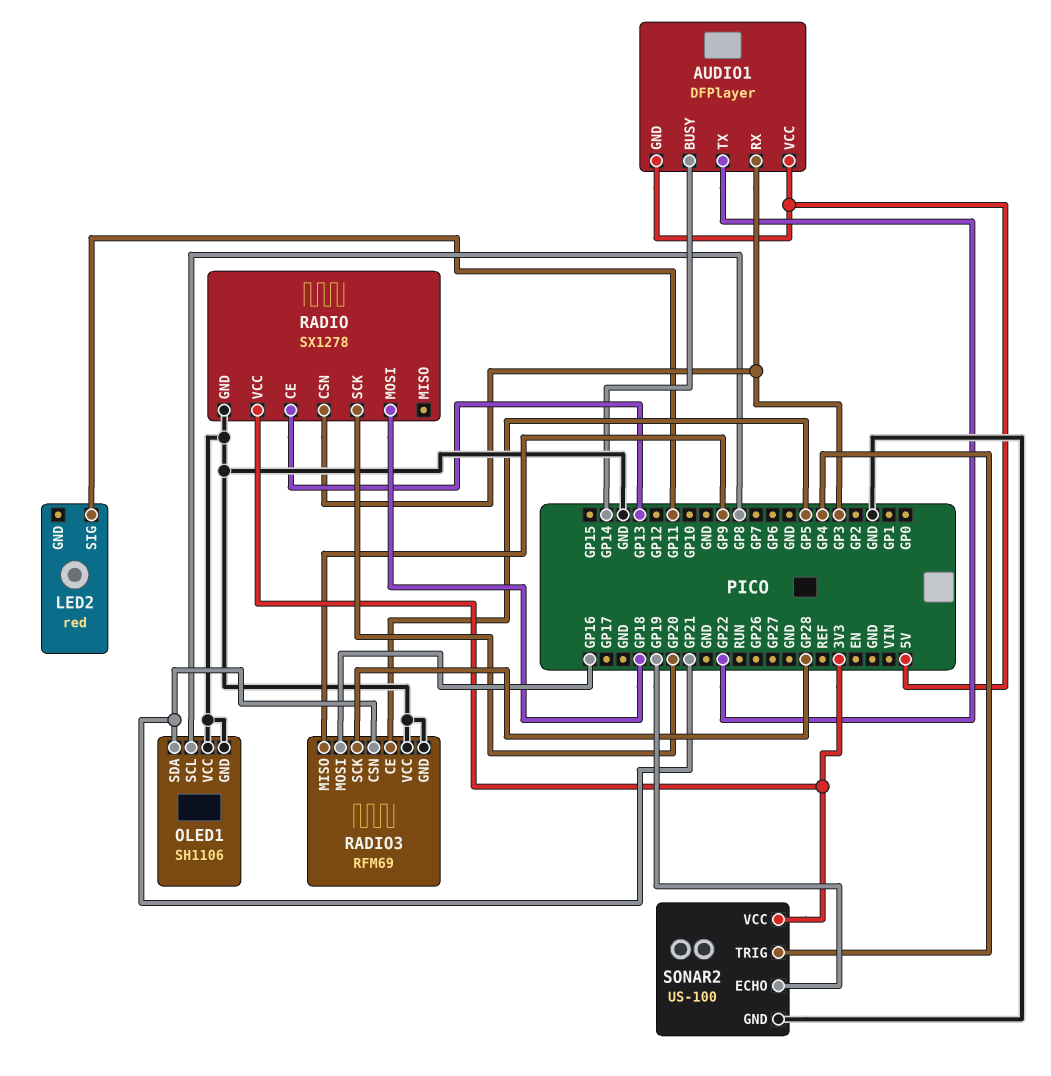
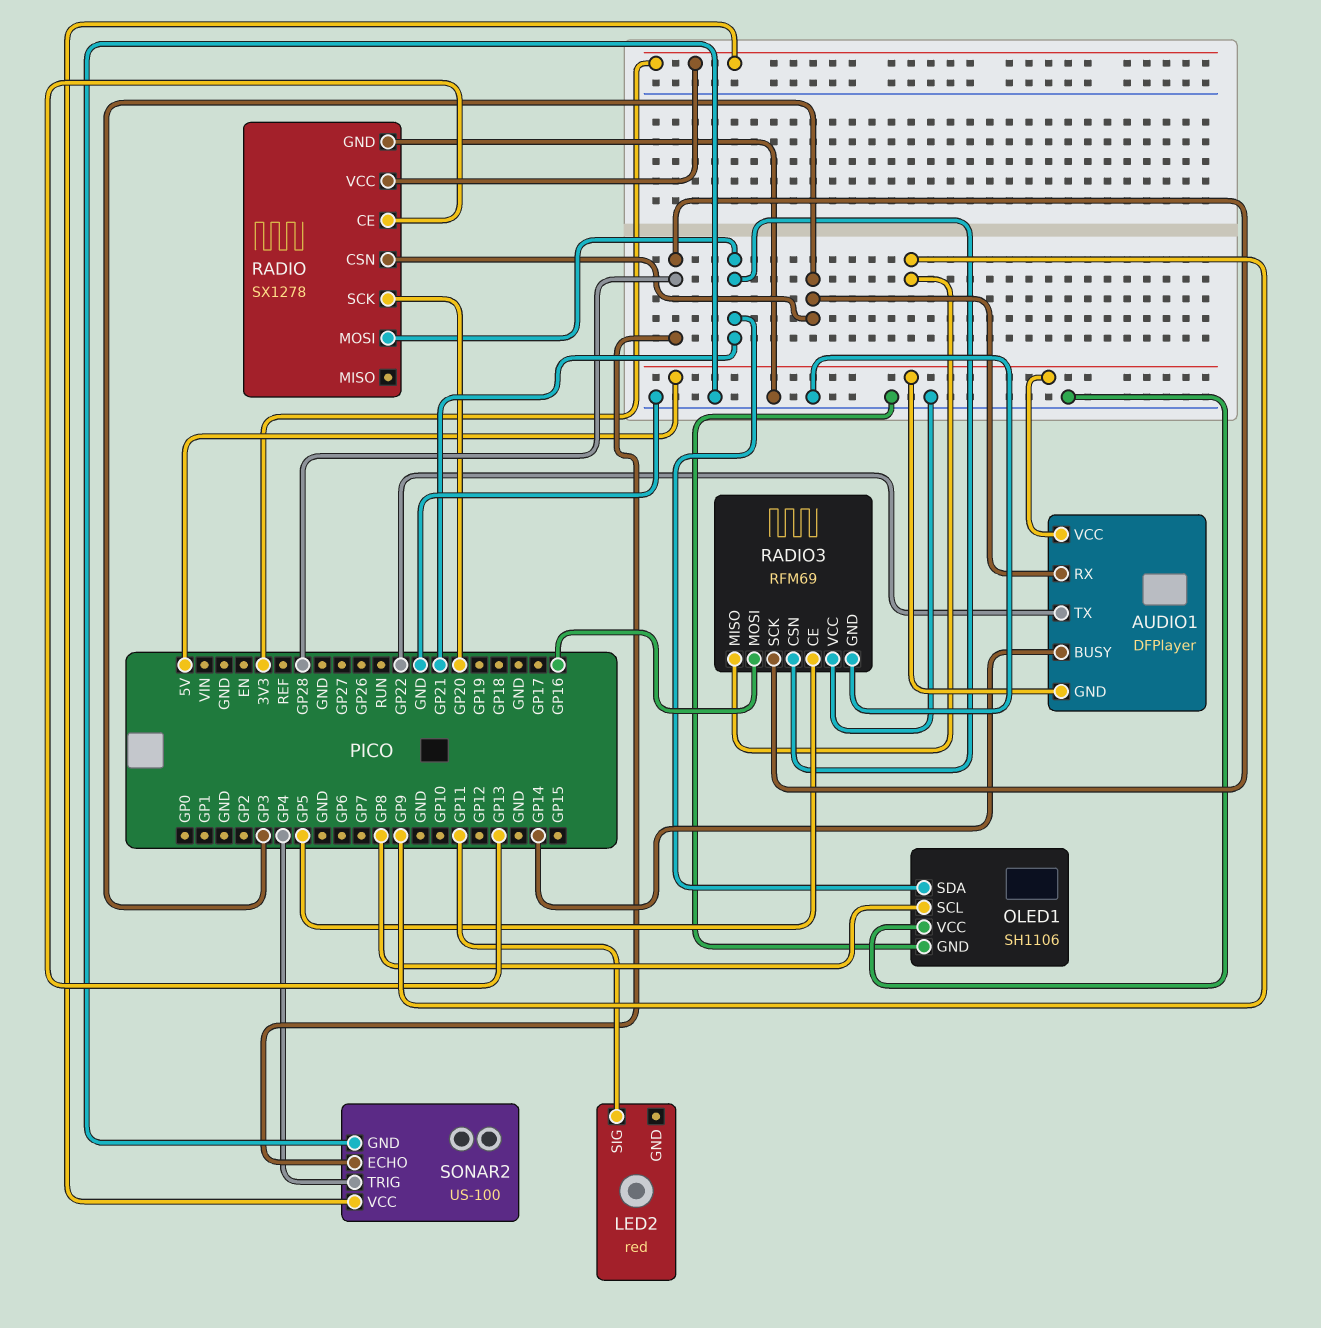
RADIO pin MOSI: GP18 -> GP21
SONAR2 pin ECHO: GP19 -> GP28

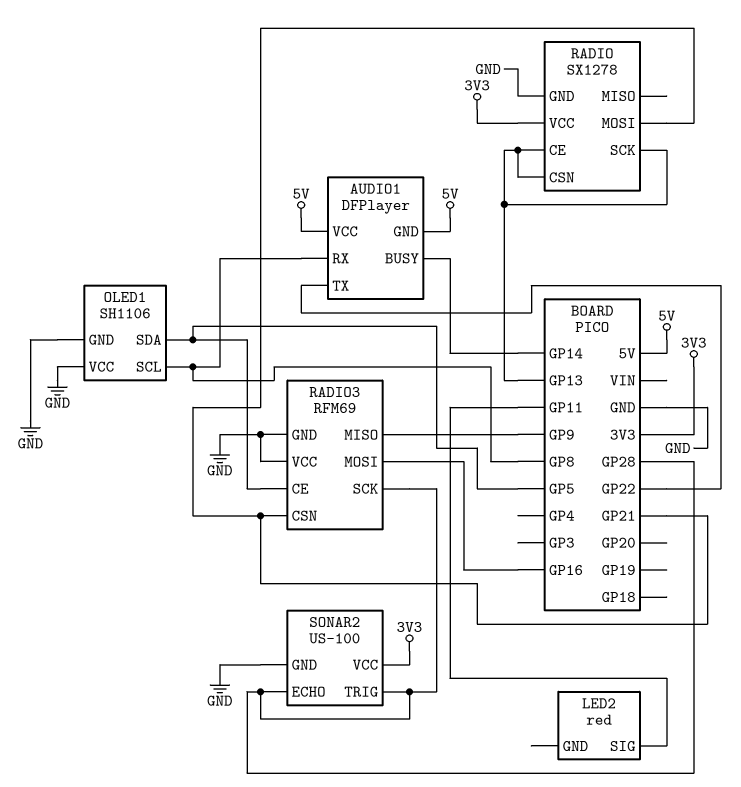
AUDIO1 pin RX: GP3 -> GP8
OLED1 pin SDA: GP21 -> GP5
RADIO pin CSN: GP3 -> GP13
RADIO pin SCK: GP20 -> GP13
SONAR2 pin TRIG: GP4 -> GP28

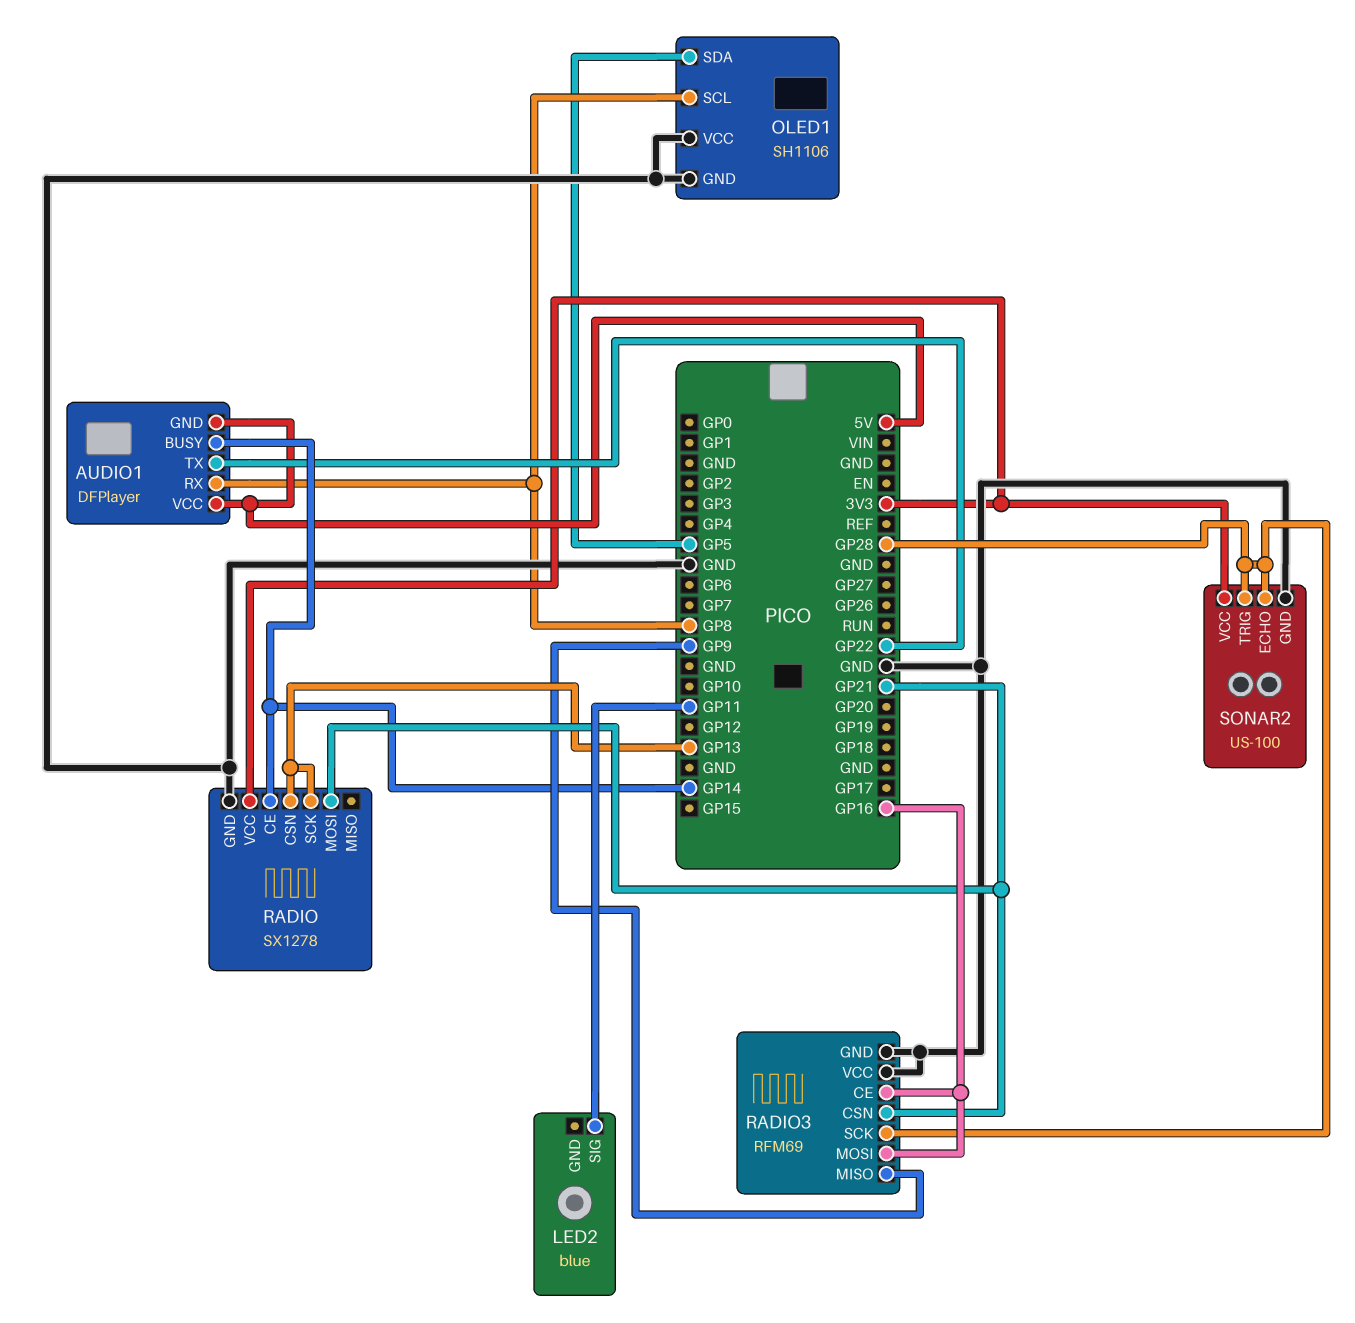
LED2: red -> blue
RADIO pin CE: GP13 -> GP14
RADIO3 pin CE: GP5 -> GP16

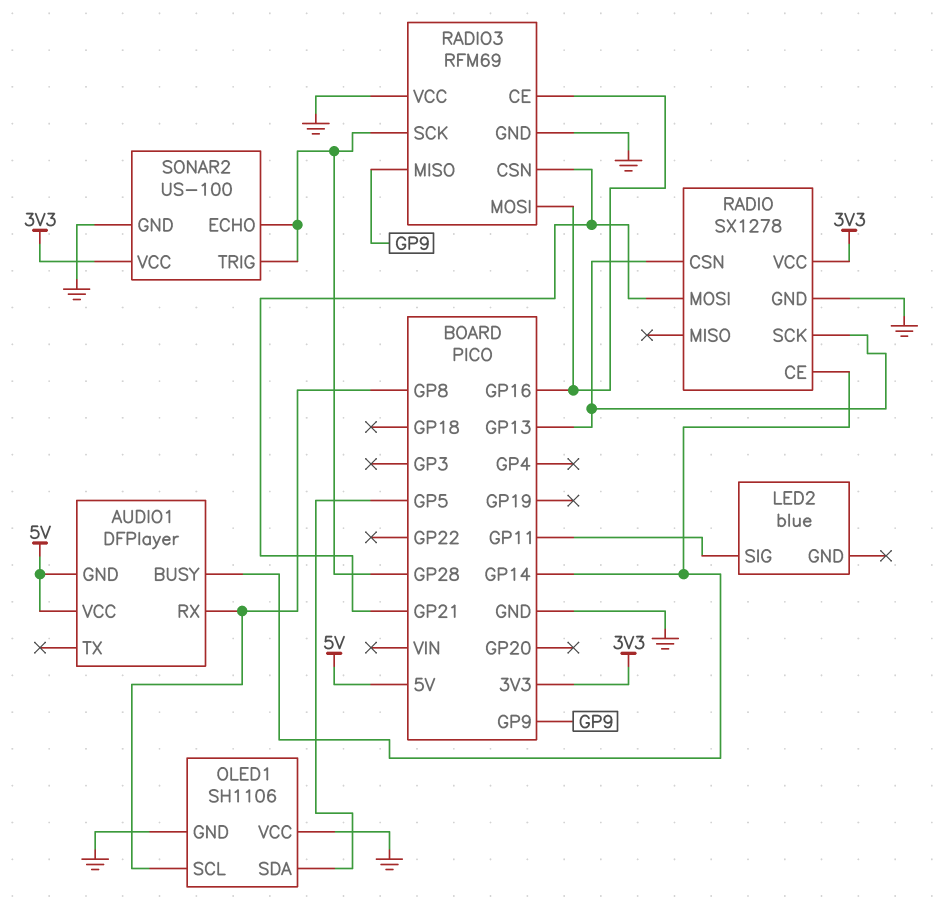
AUDIO1 pin TX: GP22 -> none

